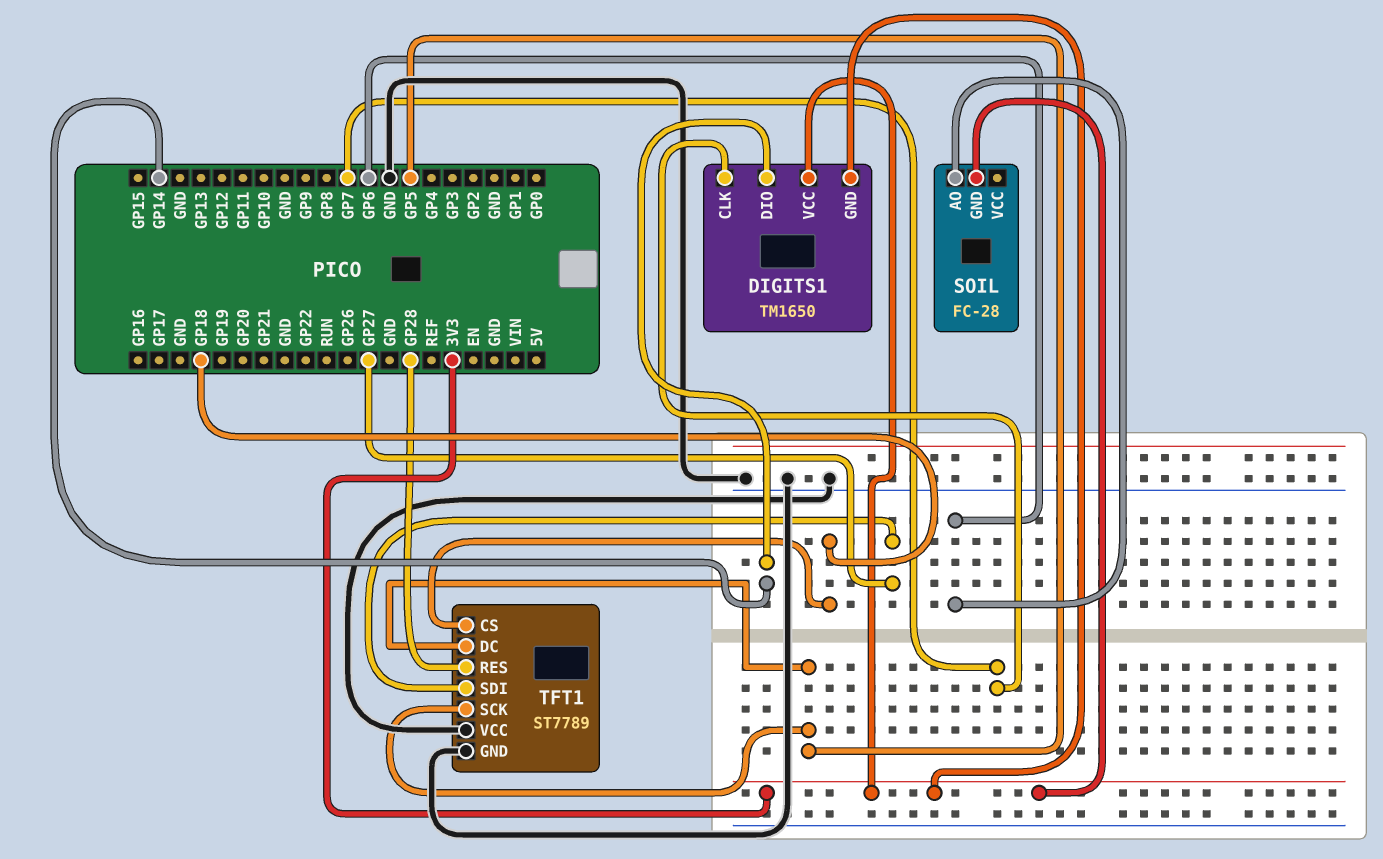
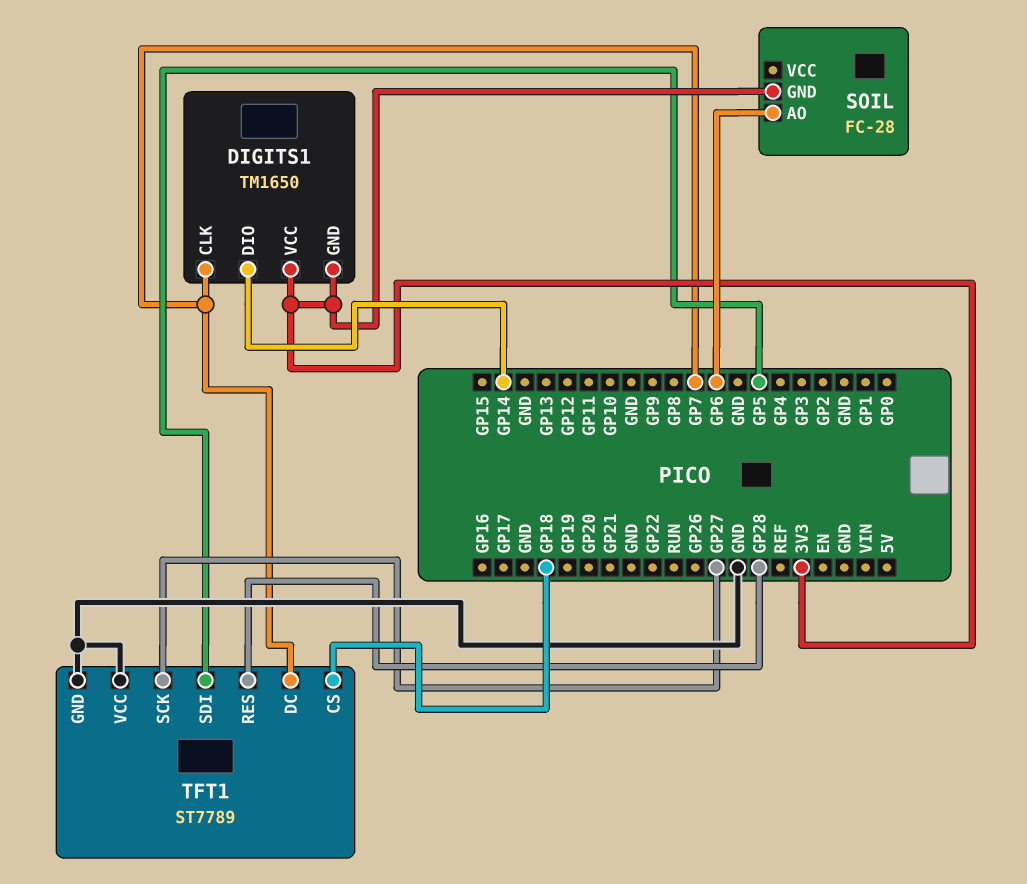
TFT1 pin DC: GP5 -> GP7
TFT1 pin SCK: GP5 -> GP27
TFT1 pin SDI: GP27 -> GP5

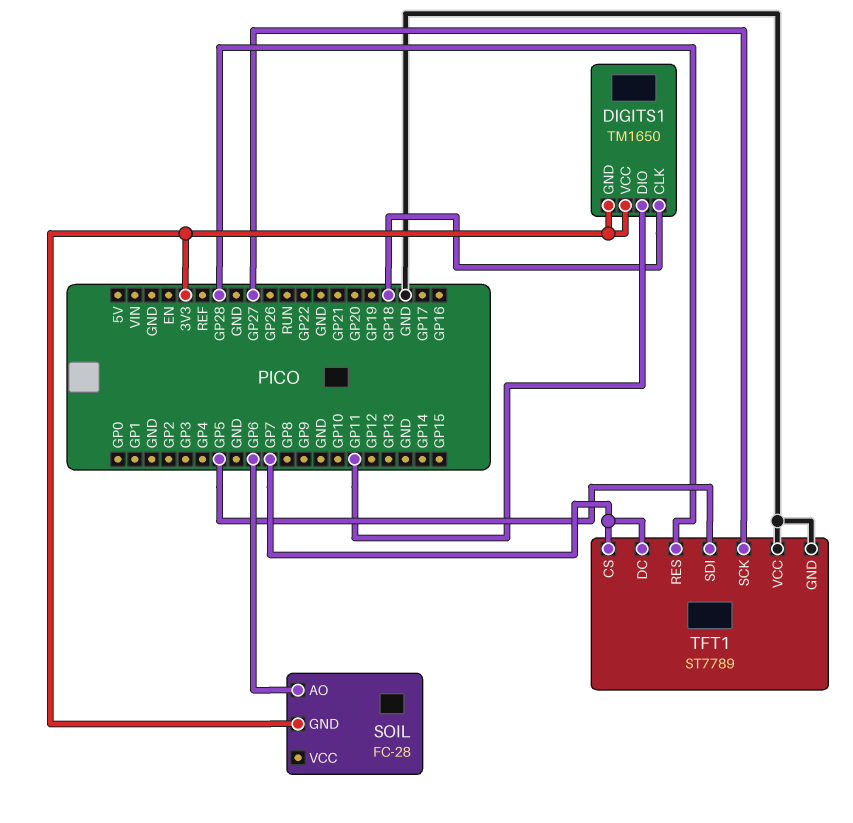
DIGITS1 pin CLK: GP7 -> GP18
DIGITS1 pin DIO: GP14 -> GP11
TFT1 pin CS: GP18 -> GP7

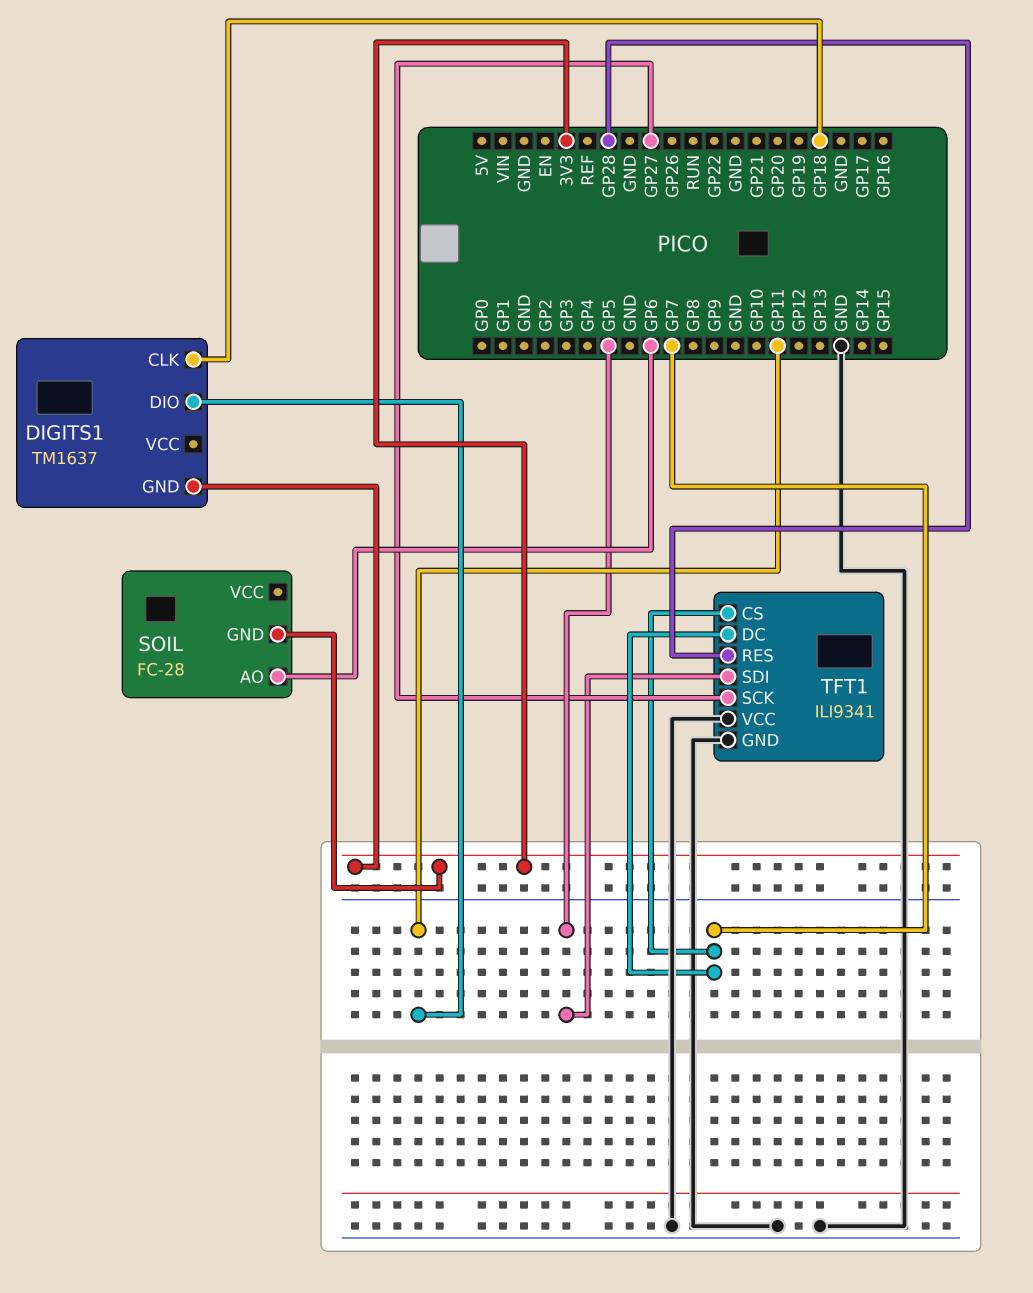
DIGITS1: TM1650 -> TM1637
DIGITS1 pin VCC: 3V3 -> none
TFT1: ST7789 -> ILI9341

